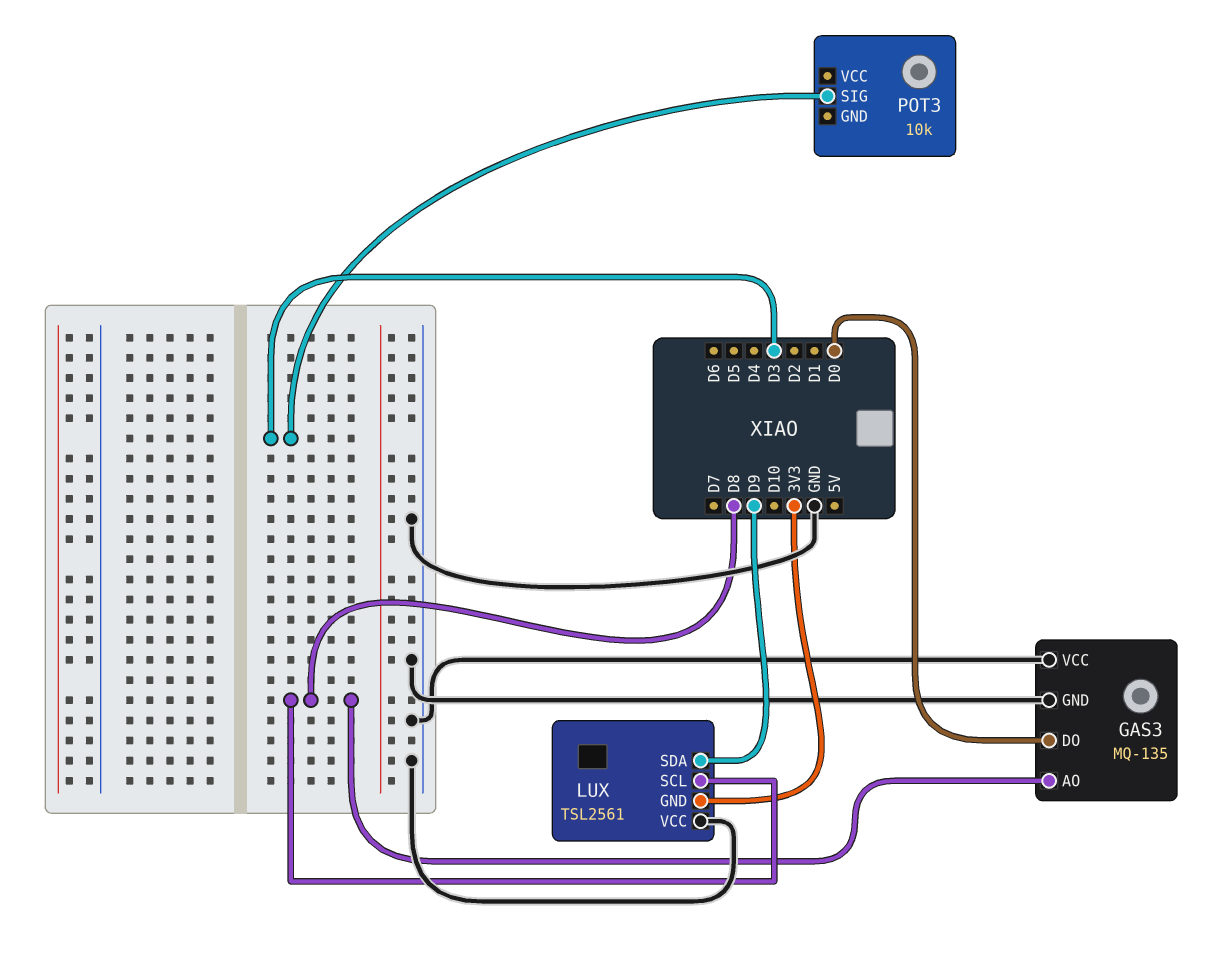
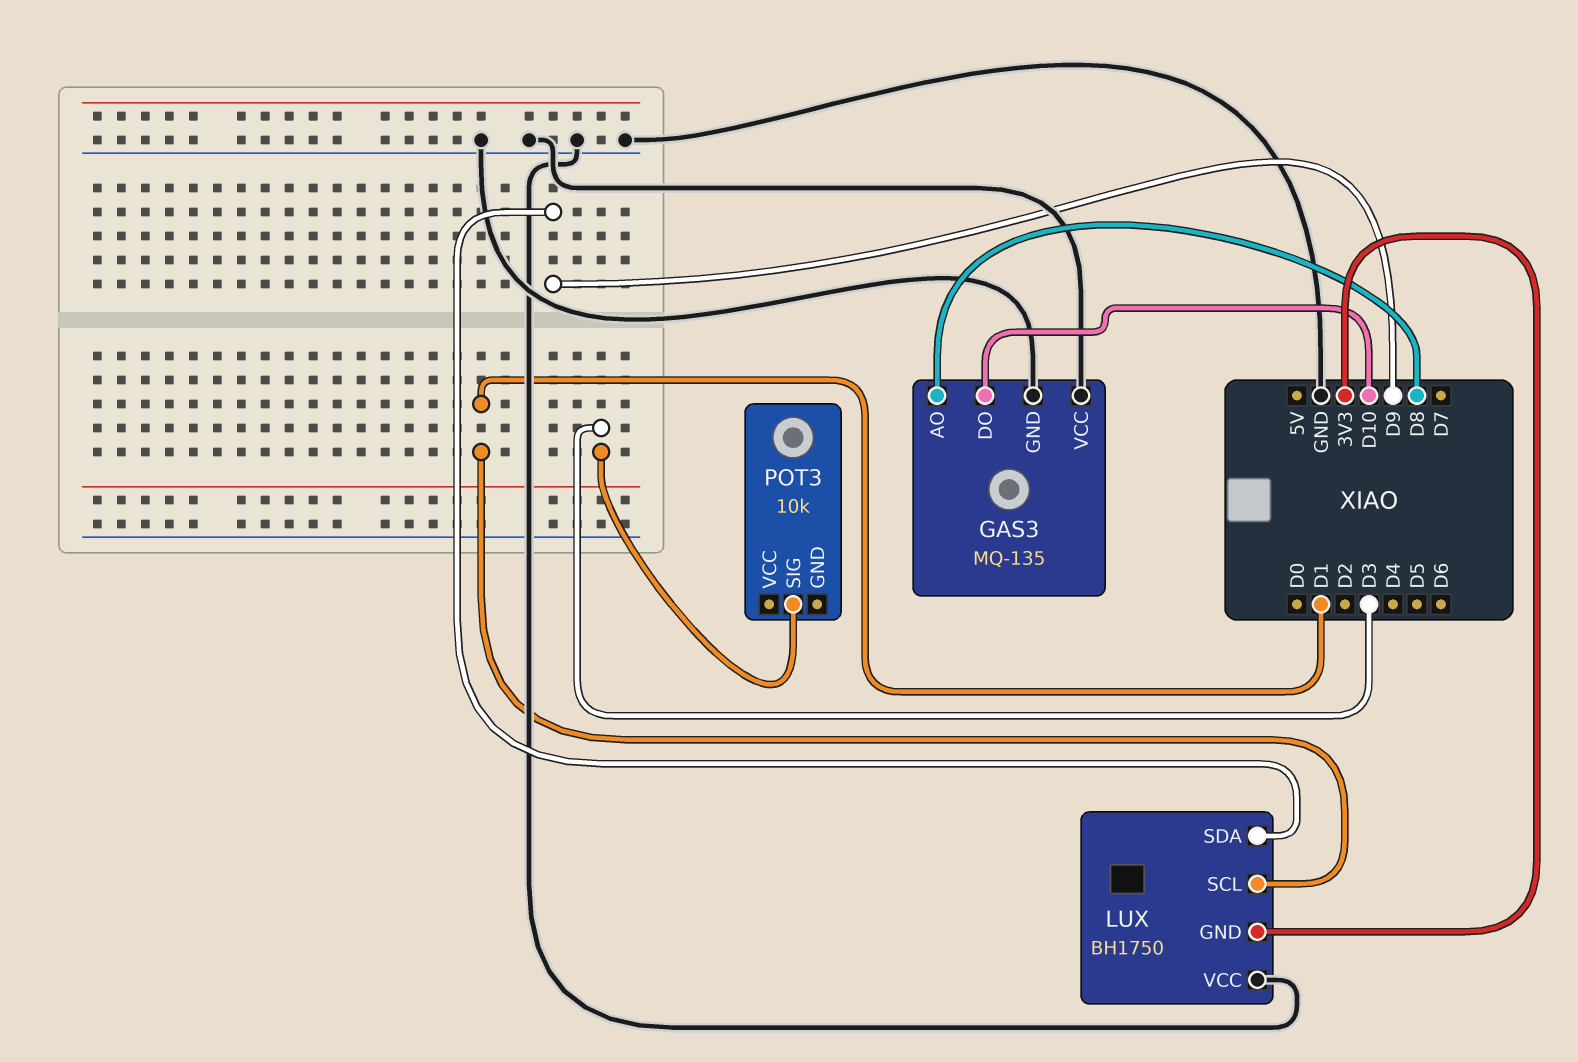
GAS3 pin DO: D0 -> D10
LUX: TSL2561 -> BH1750
LUX pin SCL: D8 -> D1

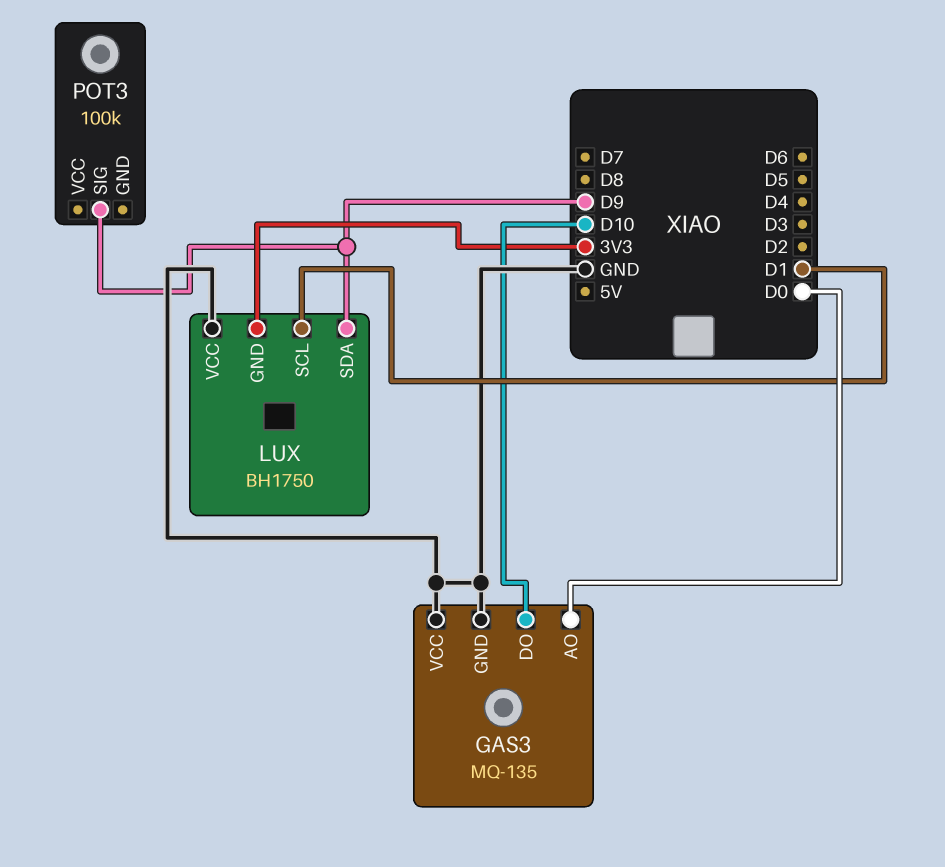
GAS3 pin AO: D8 -> D0
POT3: 10k -> 100k
POT3 pin SIG: D3 -> D9

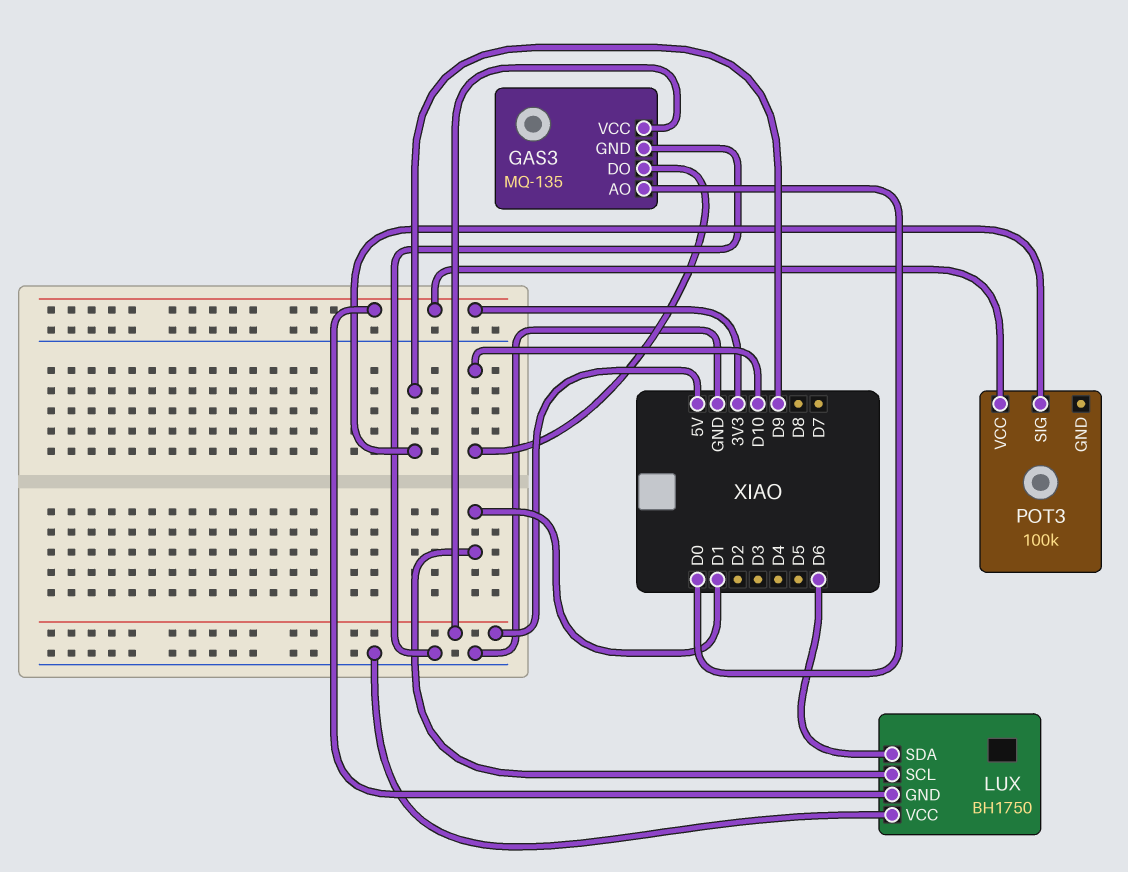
GAS3 pin VCC: GND -> 5V
LUX pin SDA: D9 -> D6
POT3 pin VCC: none -> 3V3

